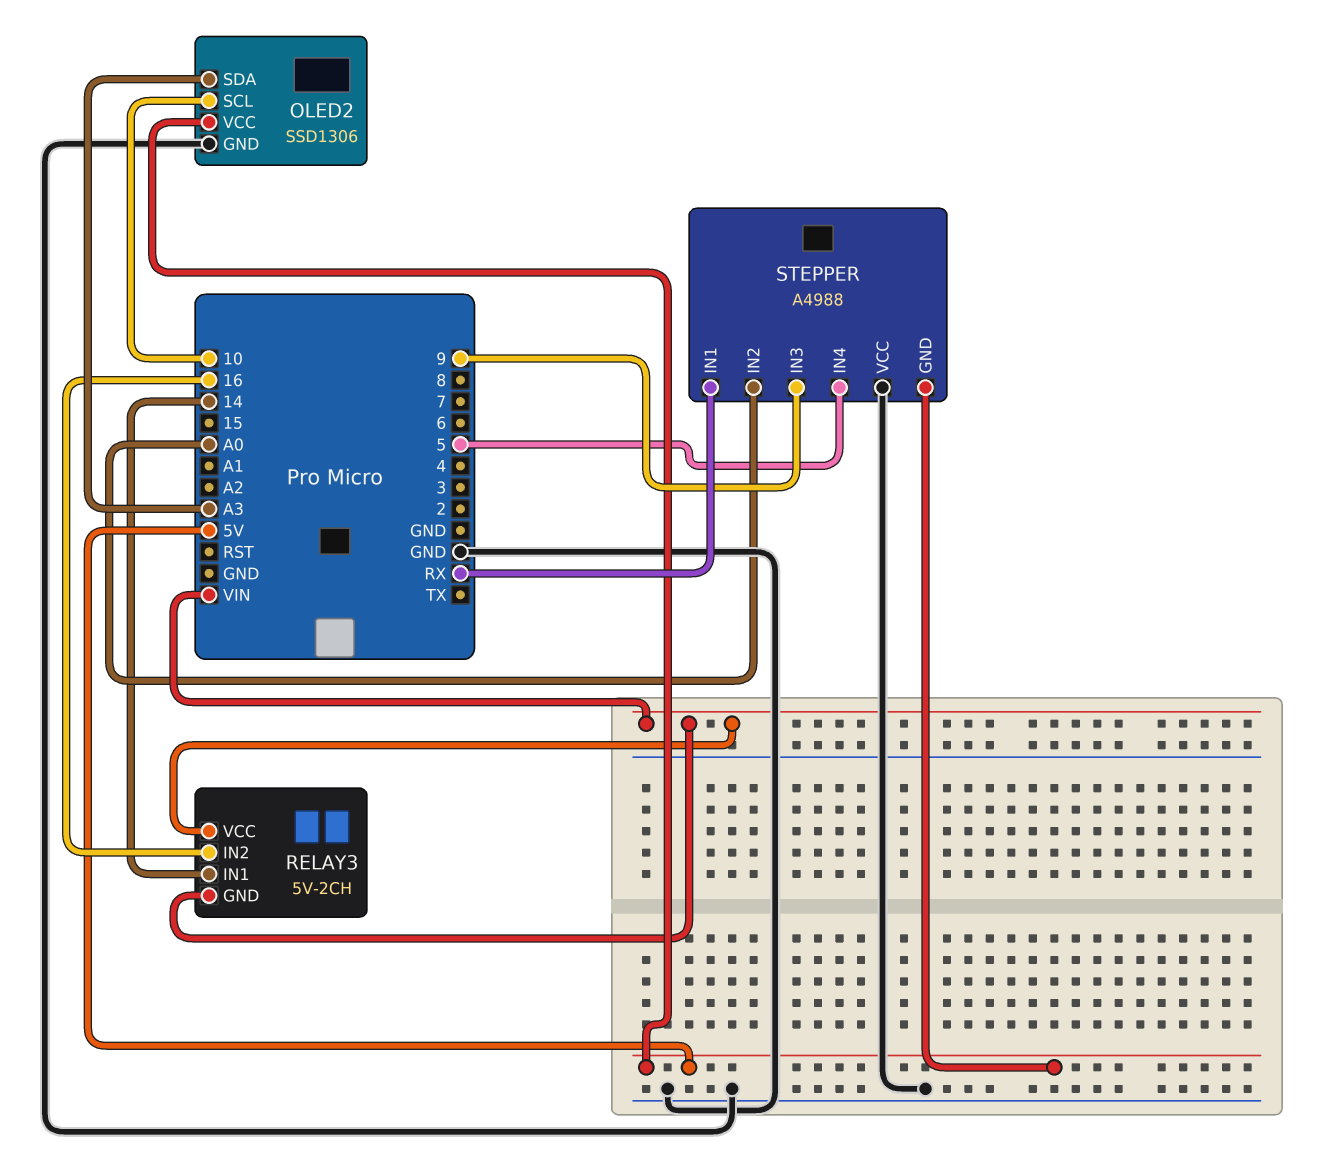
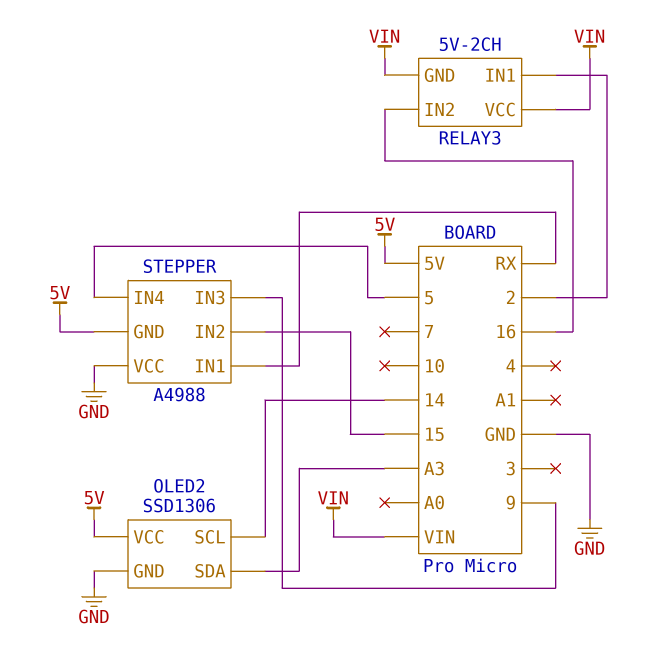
OLED2 pin SCL: 10 -> 14
RELAY3 pin IN1: 14 -> 2
STEPPER pin IN2: A0 -> 15

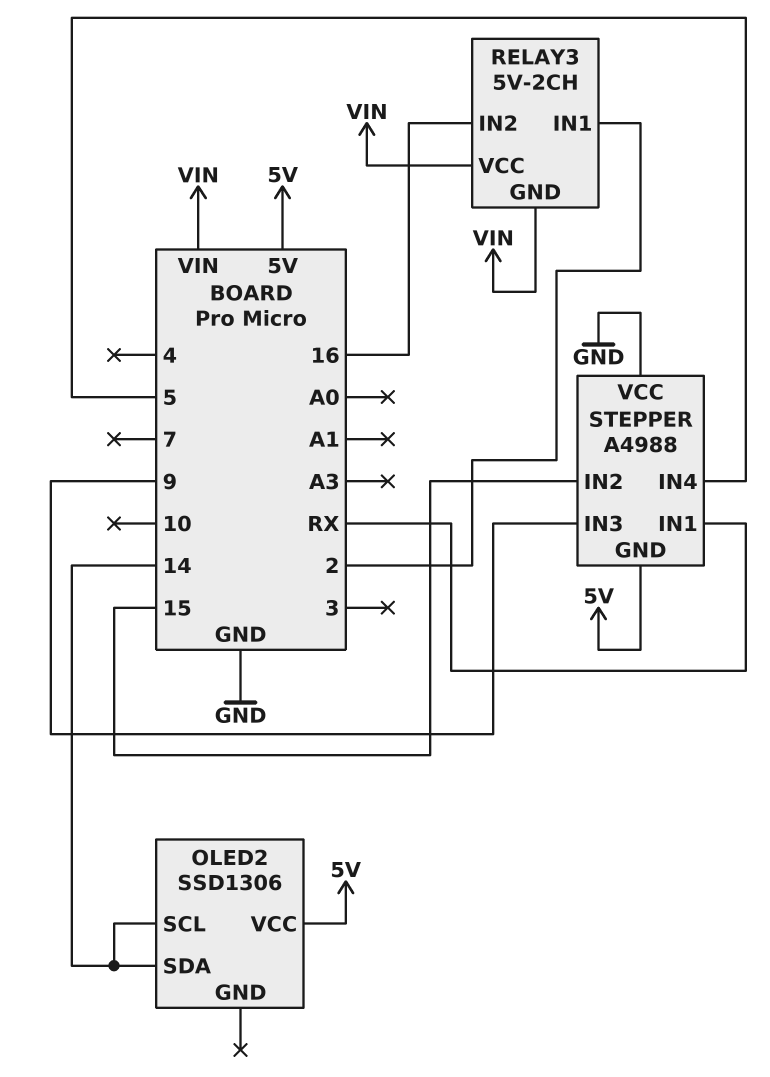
OLED2 pin GND: GND -> none
OLED2 pin SDA: A3 -> 14

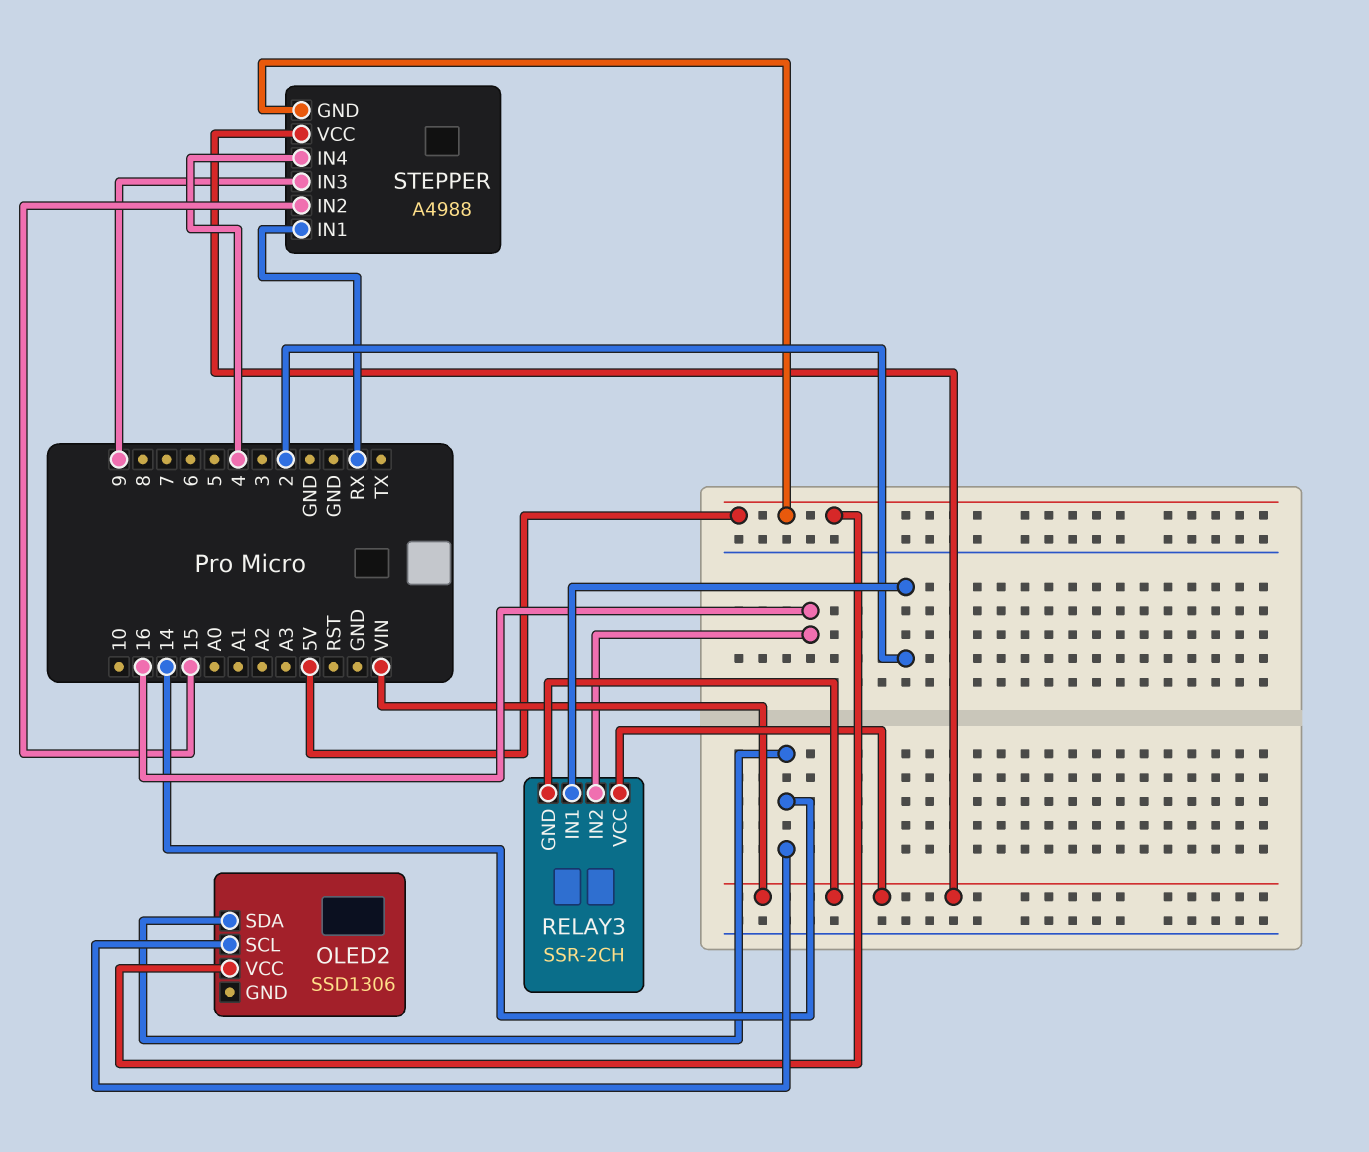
RELAY3: 5V-2CH -> SSR-2CH
STEPPER pin IN4: 5 -> 4
STEPPER pin VCC: GND -> VIN

